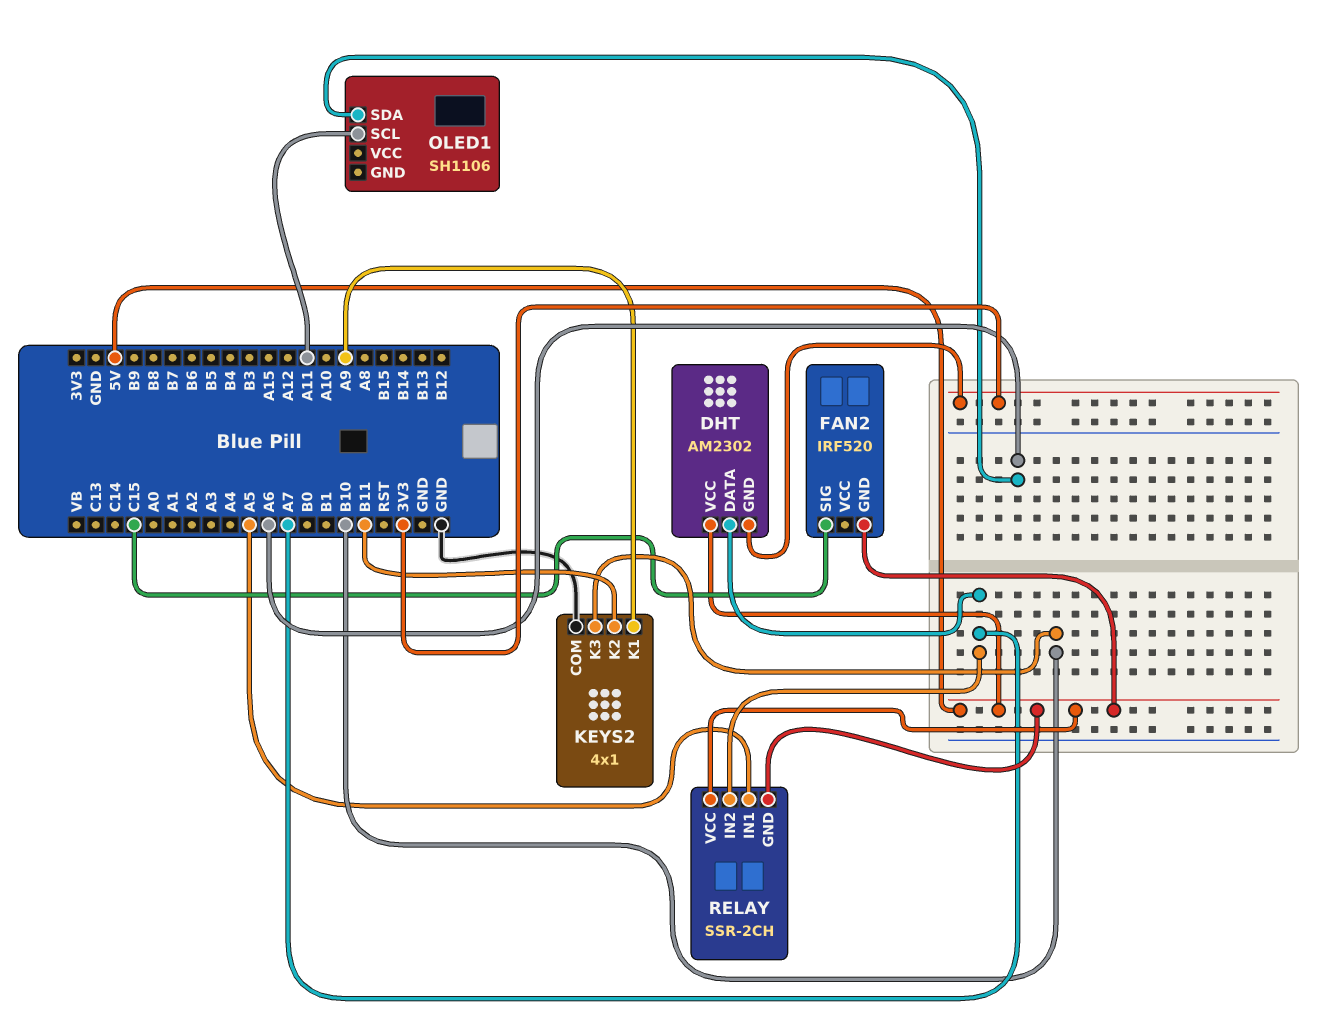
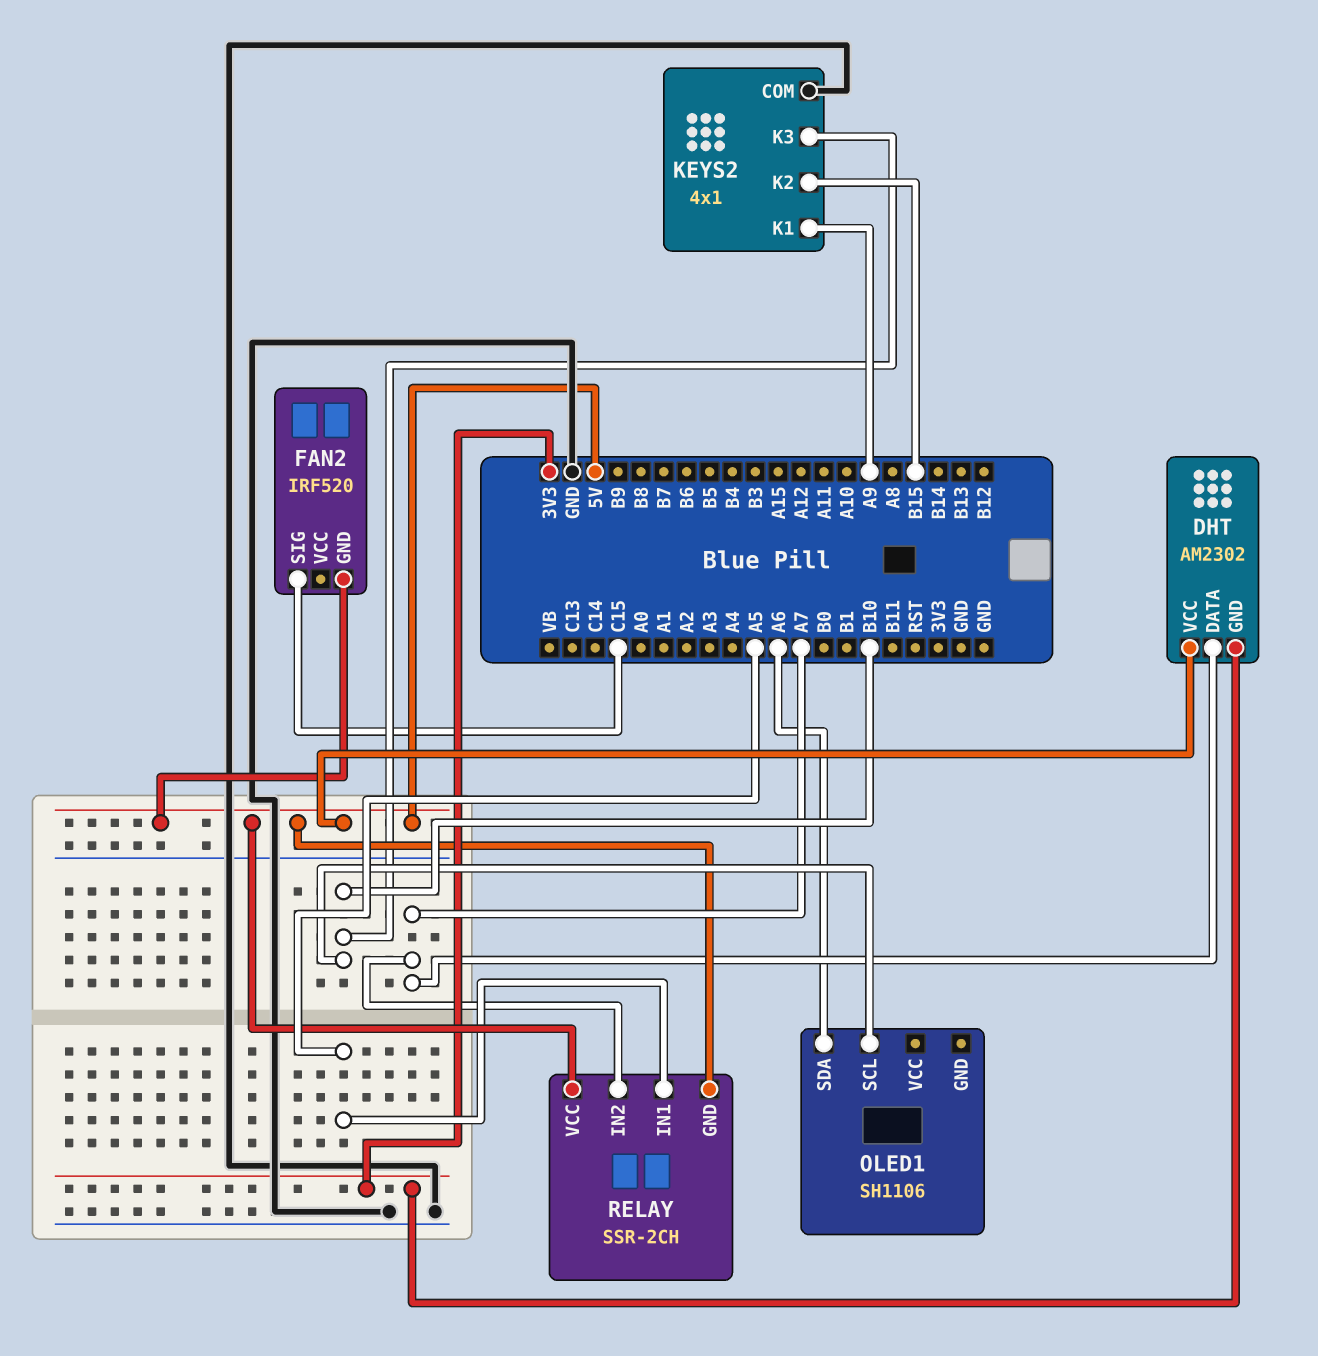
KEYS2 pin K2: B11 -> B15
OLED1 pin SCL: A11 -> B10

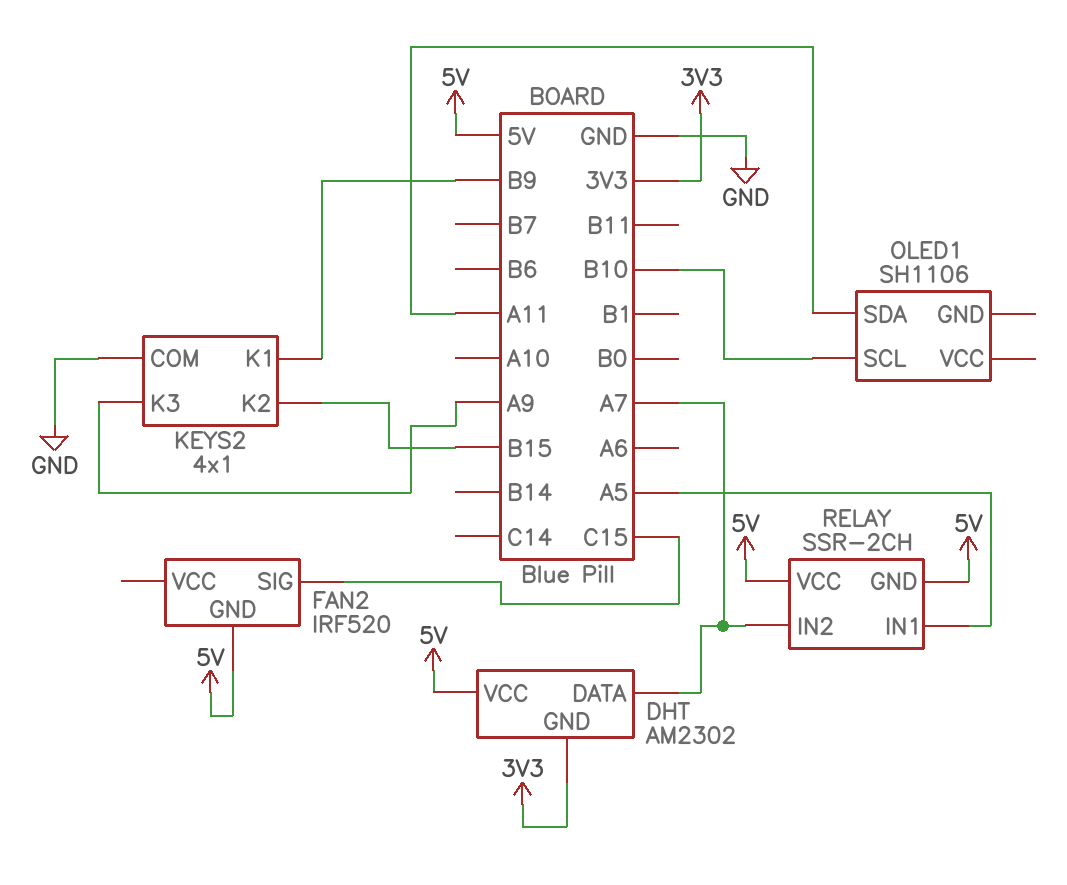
KEYS2 pin K1: A9 -> B9
KEYS2 pin K3: B10 -> A9
OLED1 pin SDA: A6 -> A11

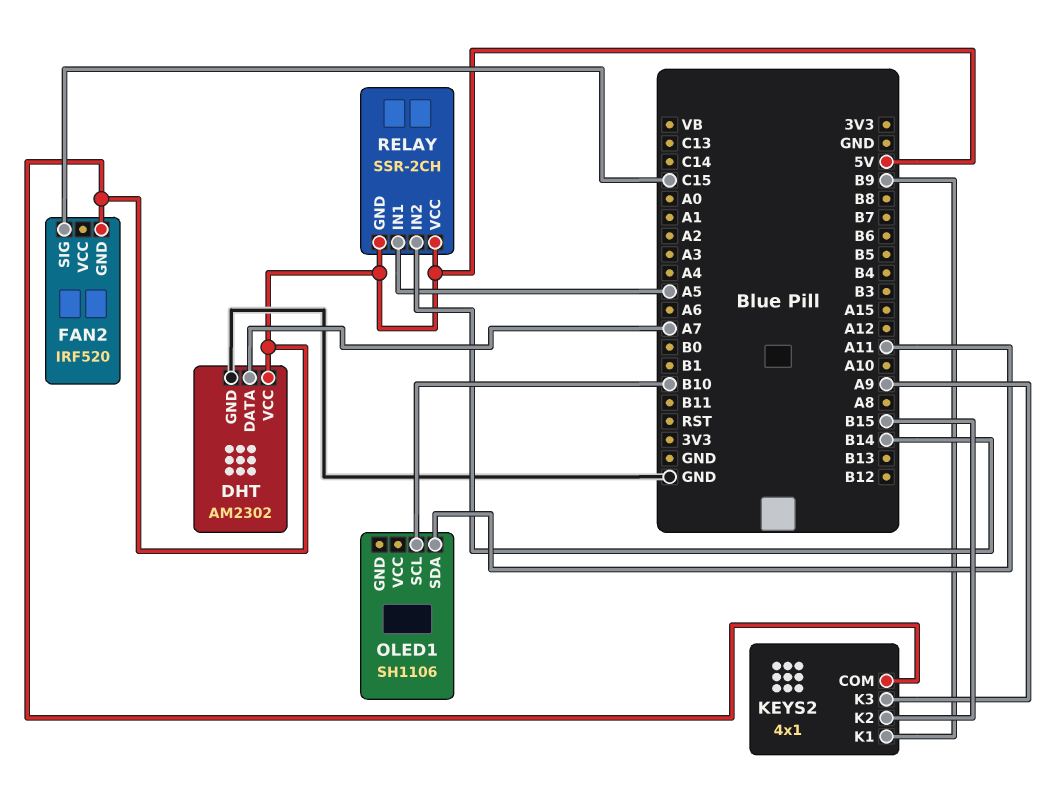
DHT pin GND: 3V3 -> GND
KEYS2 pin COM: GND -> 5V
RELAY pin IN2: A7 -> B14

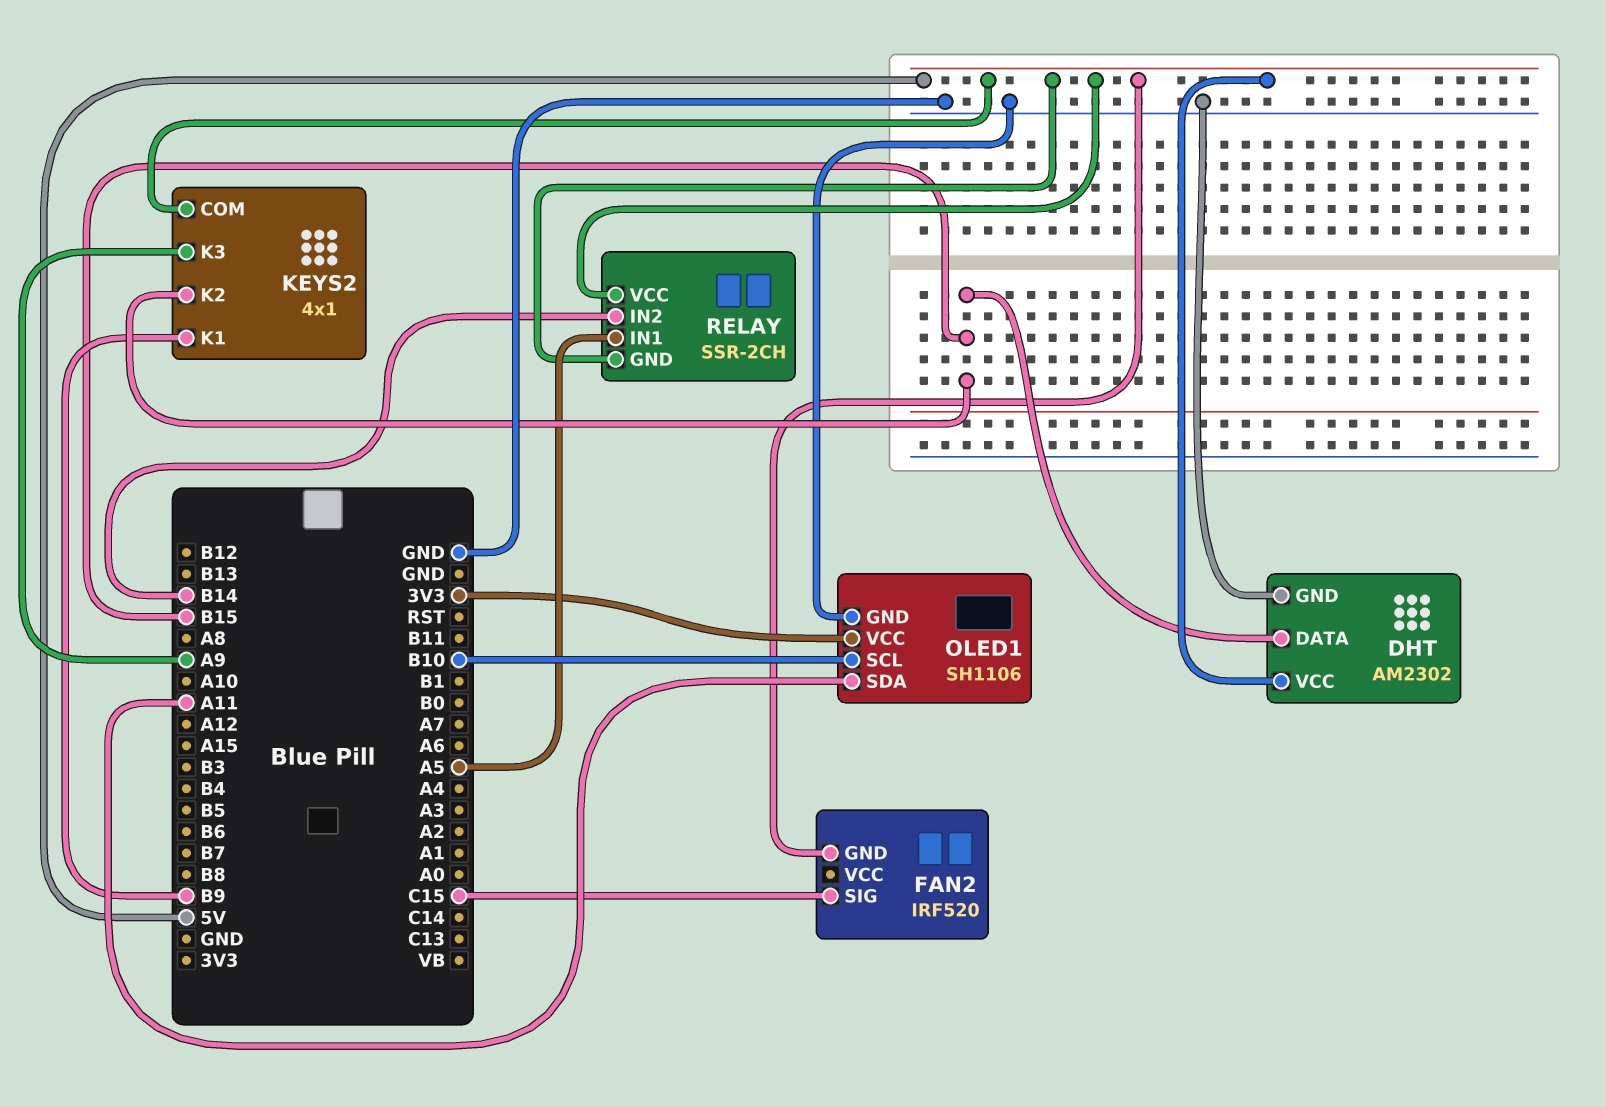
DHT pin DATA: A7 -> B15
OLED1 pin GND: none -> GND
OLED1 pin VCC: none -> 3V3

